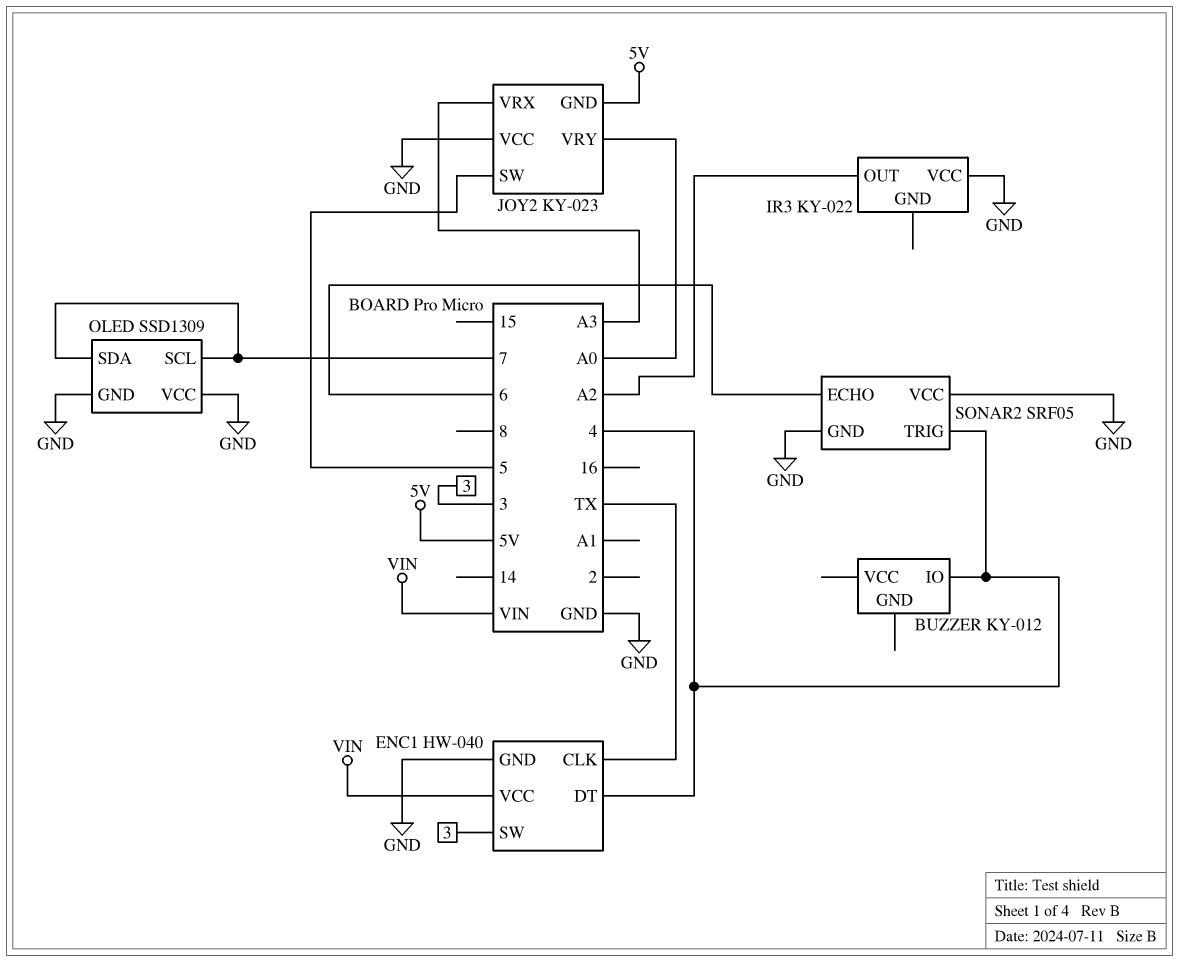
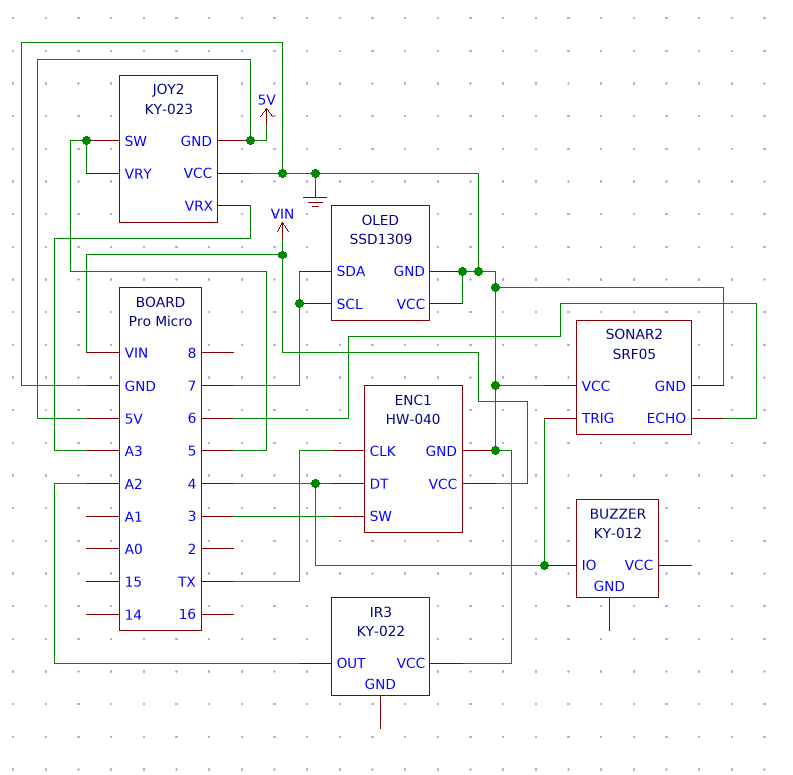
JOY2 pin VRY: A0 -> 5

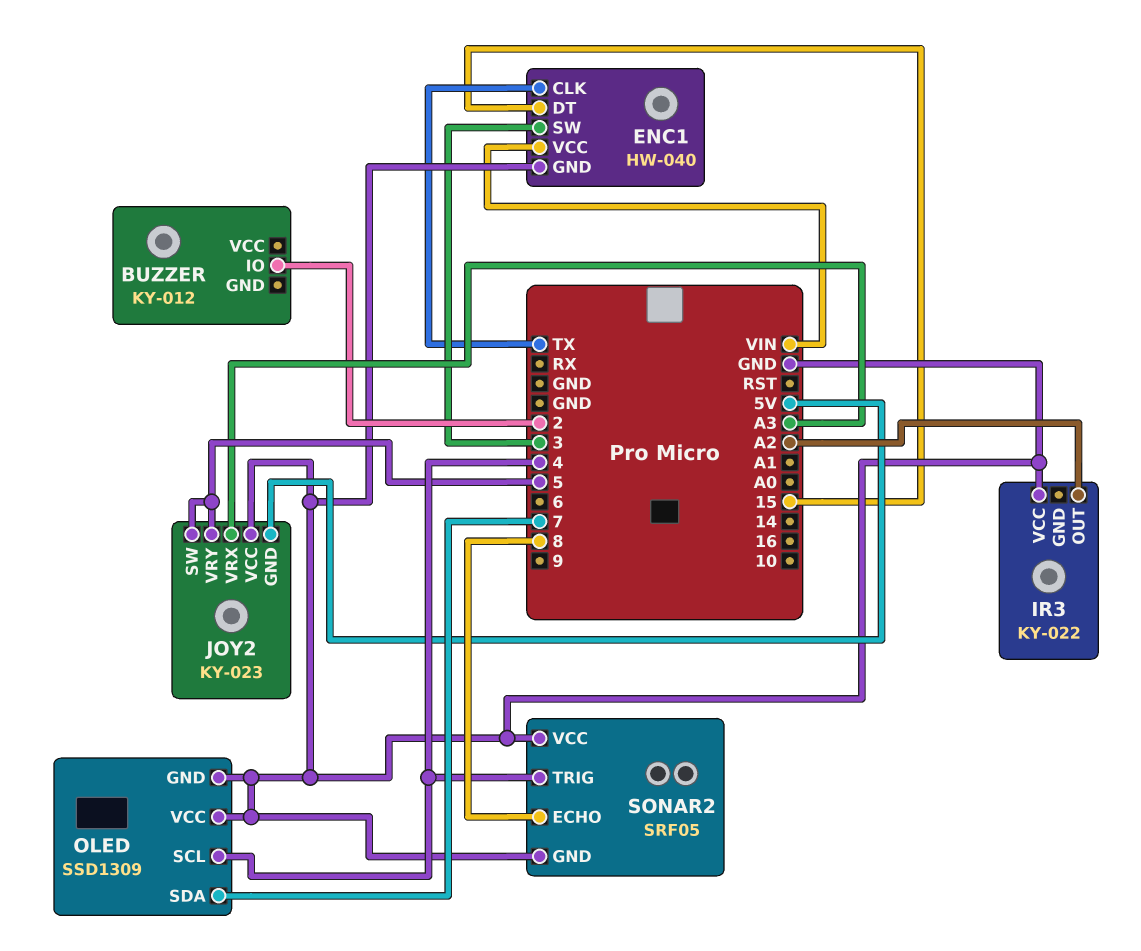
BUZZER pin IO: 4 -> 2
ENC1 pin DT: 4 -> 15
OLED pin SCL: 7 -> 4
SONAR2 pin ECHO: 6 -> 8

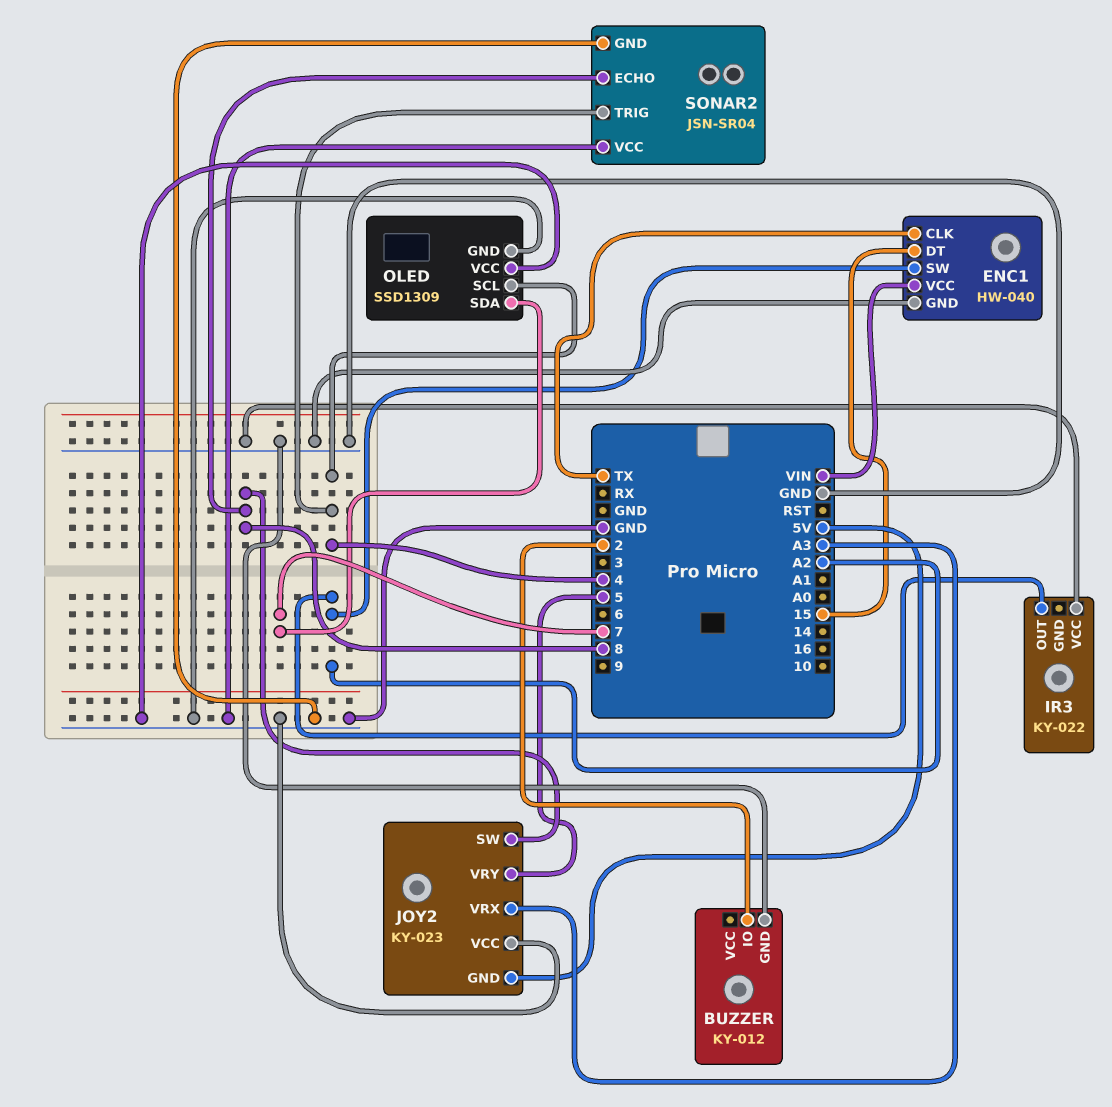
BUZZER pin GND: none -> GND
ENC1 pin SW: 3 -> A2
JOY2 pin SW: 5 -> 8
SONAR2: SRF05 -> JSN-SR04

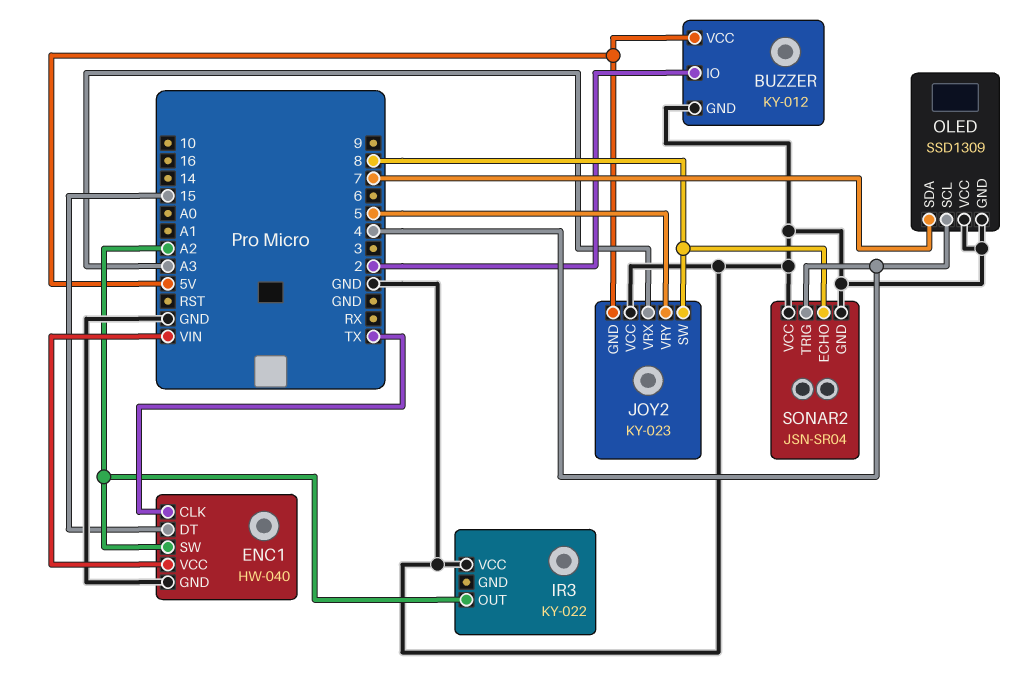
BUZZER pin VCC: none -> 5V

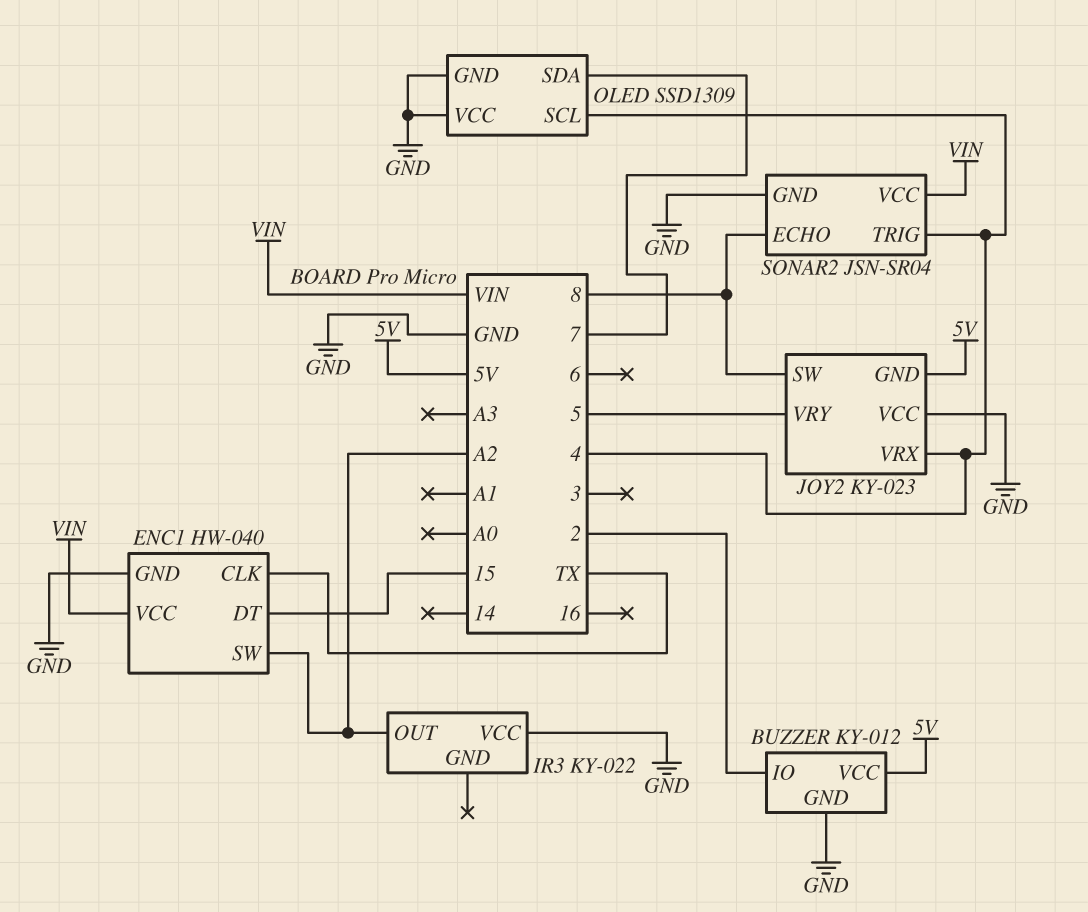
JOY2 pin VRX: A3 -> 4
SONAR2 pin VCC: GND -> VIN

